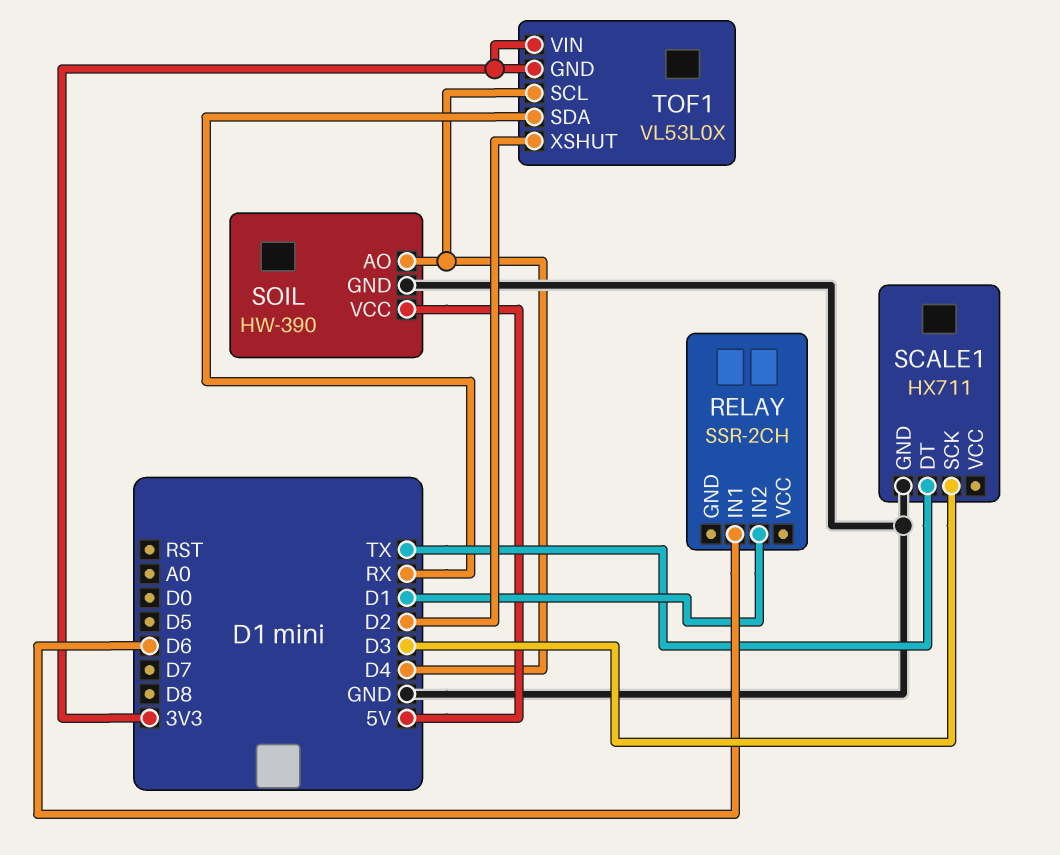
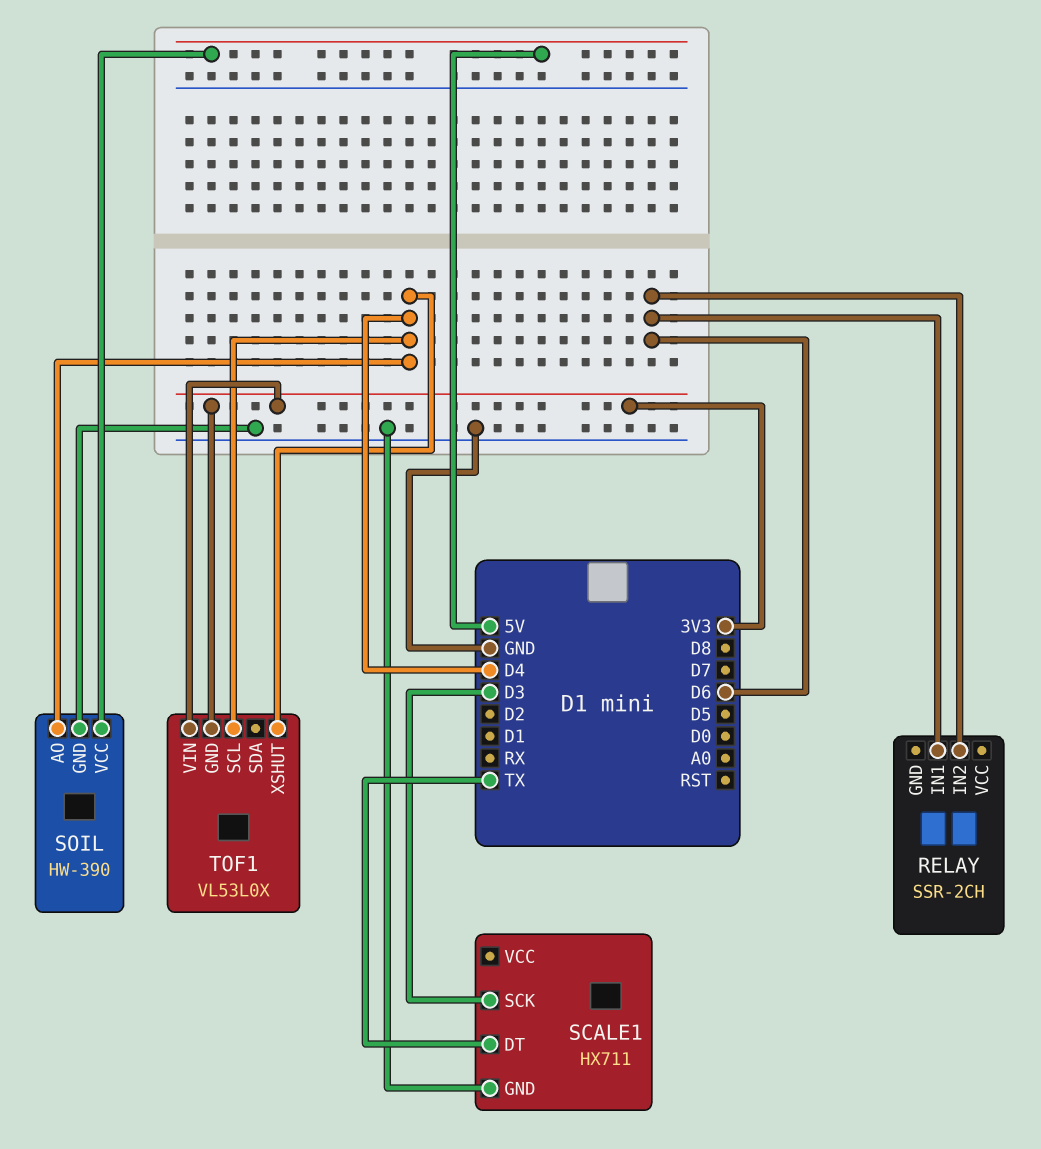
RELAY pin IN2: D1 -> D6
TOF1 pin SDA: RX -> none
TOF1 pin XSHUT: D2 -> D4

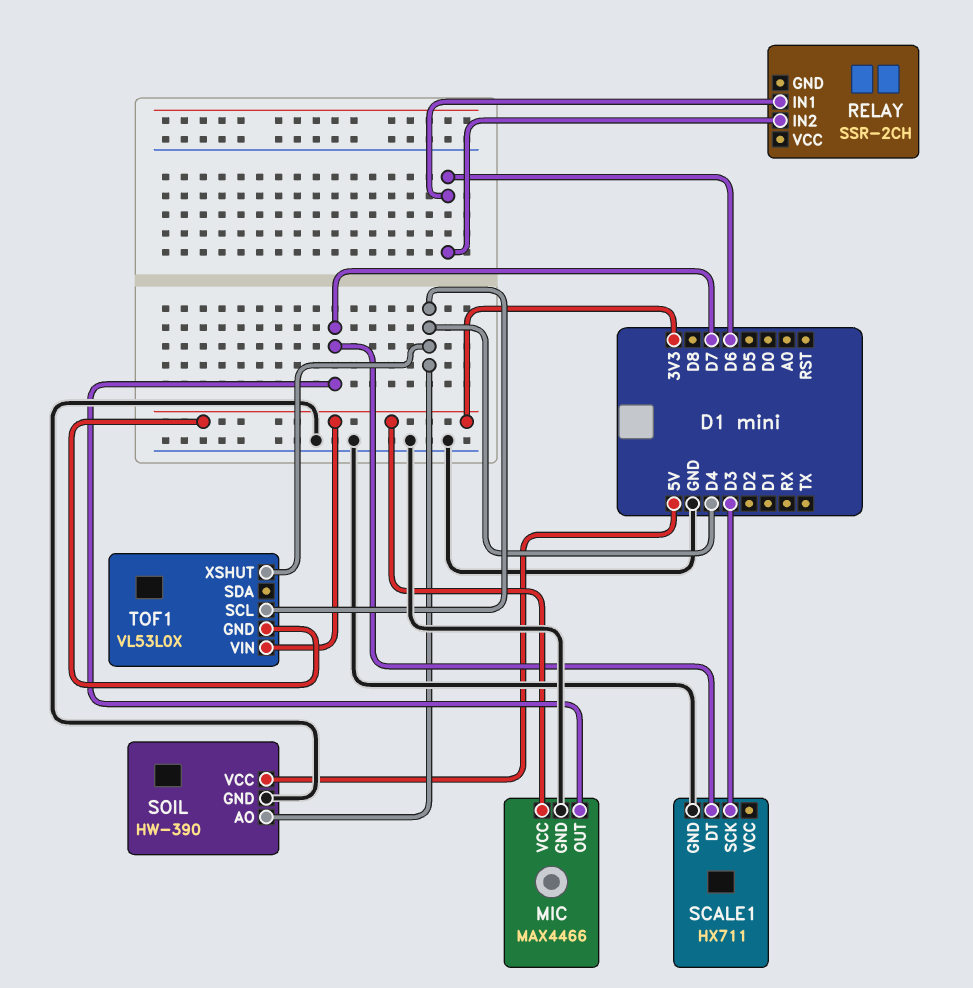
MIC: none -> MAX4466
MIC pin GND: none -> GND
MIC pin OUT: none -> D7
MIC pin VCC: none -> 3V3
SCALE1 pin DT: TX -> D7

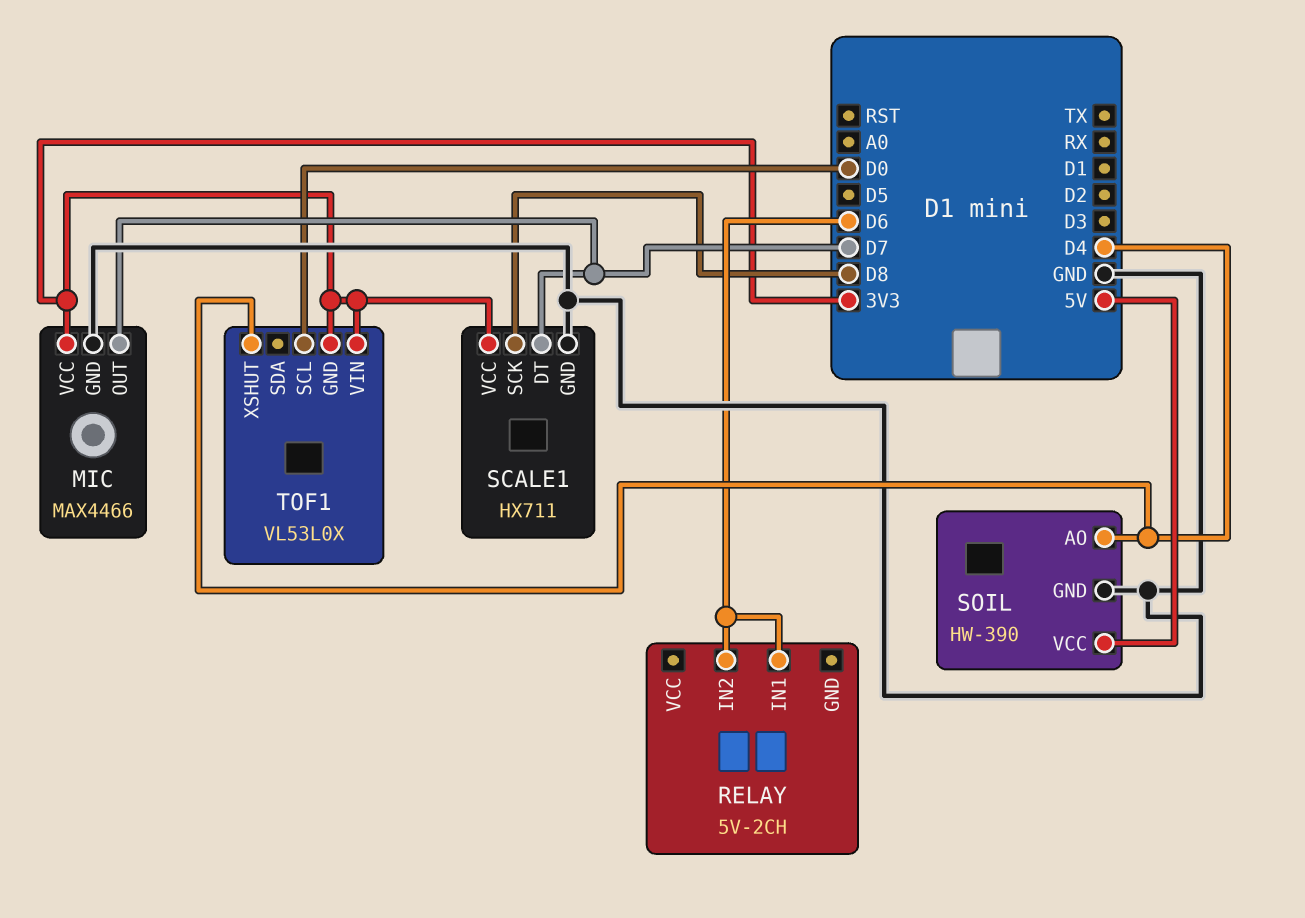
RELAY: SSR-2CH -> 5V-2CH
SCALE1 pin SCK: D3 -> D8
SCALE1 pin VCC: none -> 3V3
TOF1 pin SCL: D4 -> D0

